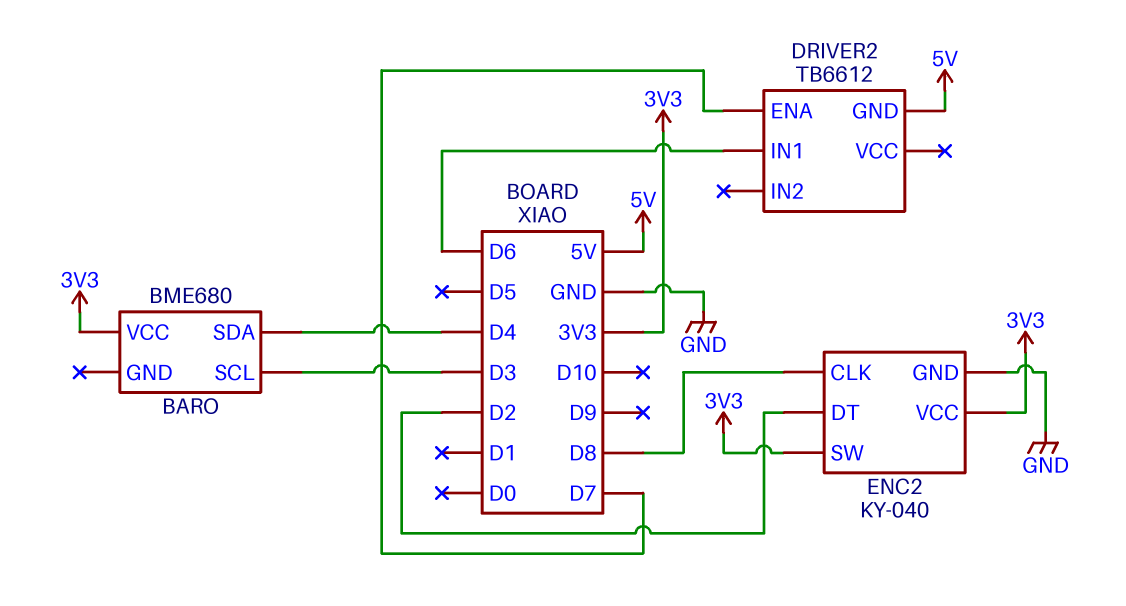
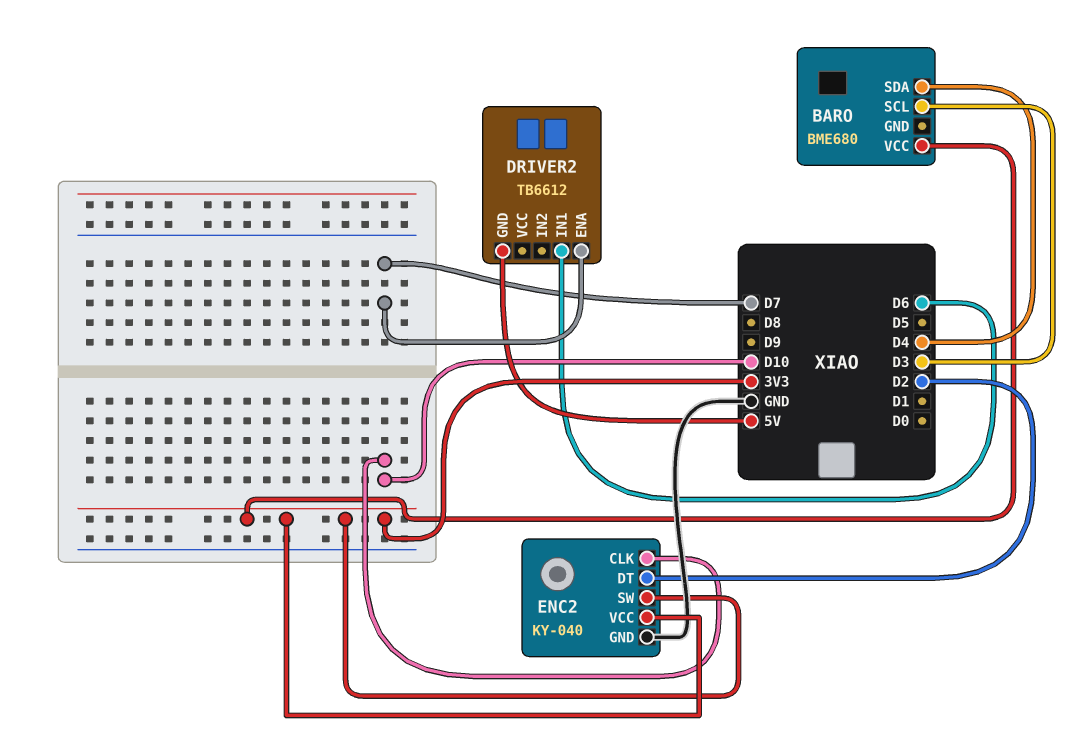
ENC2 pin CLK: D8 -> D10

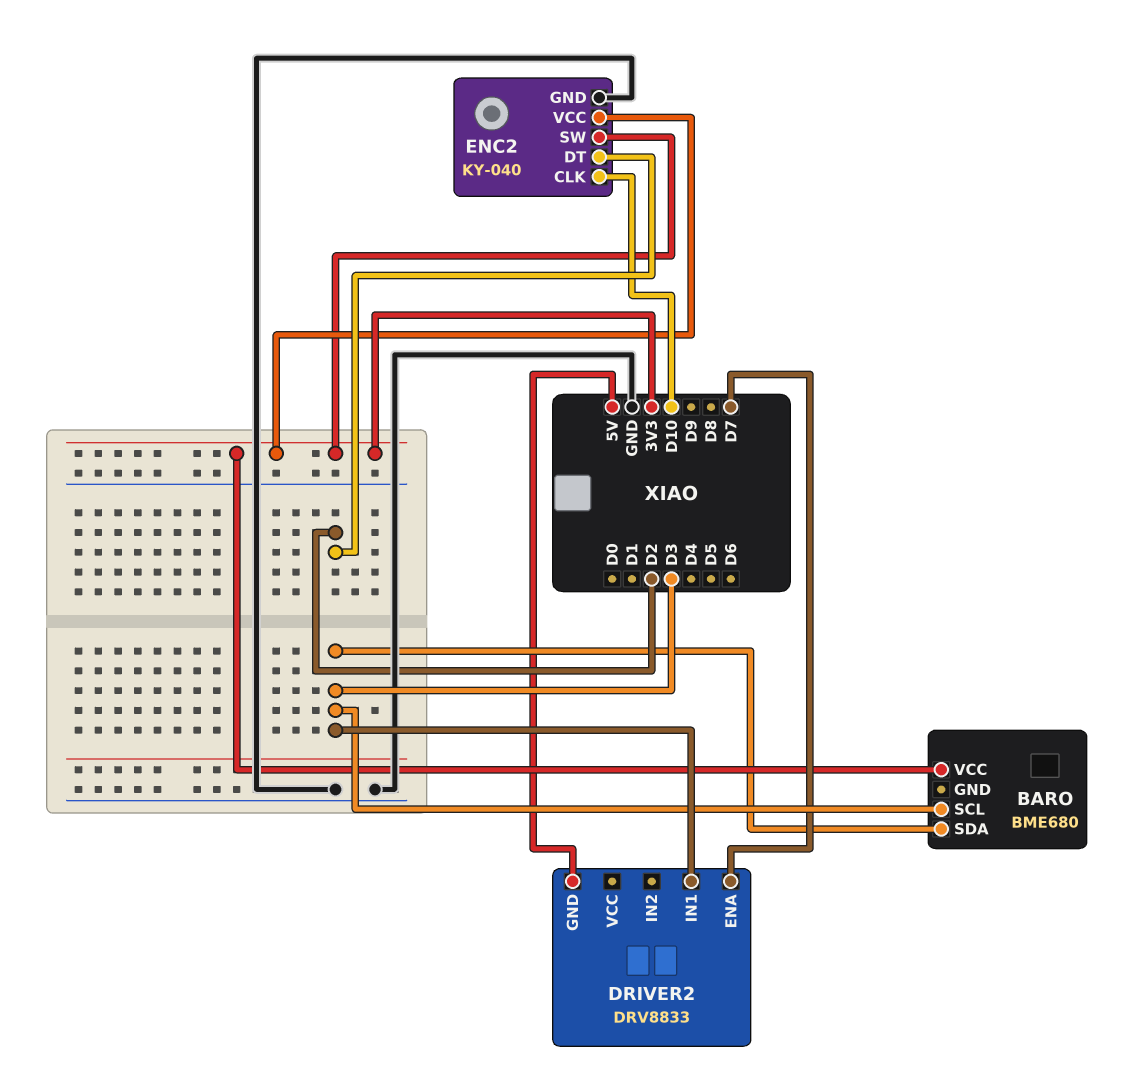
BARO pin SDA: D4 -> D3
DRIVER2: TB6612 -> DRV8833
DRIVER2 pin IN1: D6 -> D3

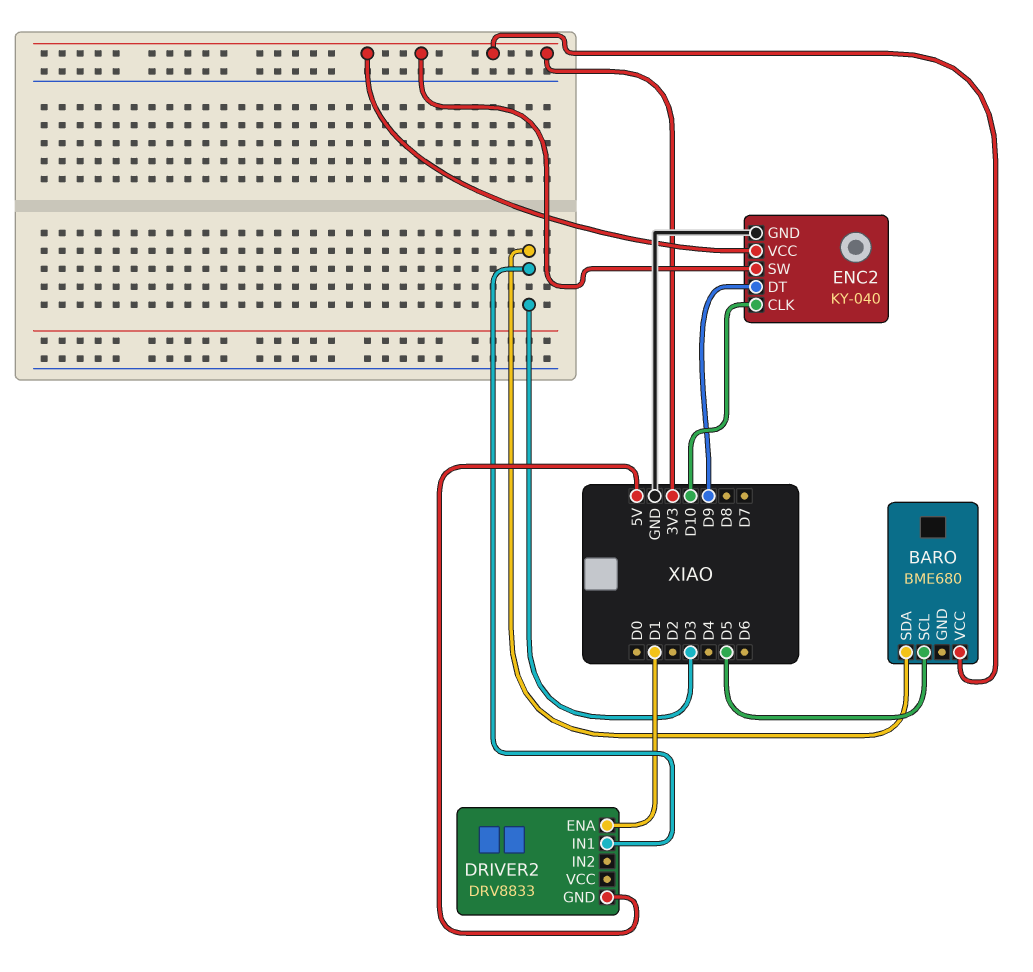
BARO pin SCL: D3 -> D5
DRIVER2 pin ENA: D7 -> D1
ENC2 pin DT: D2 -> D9

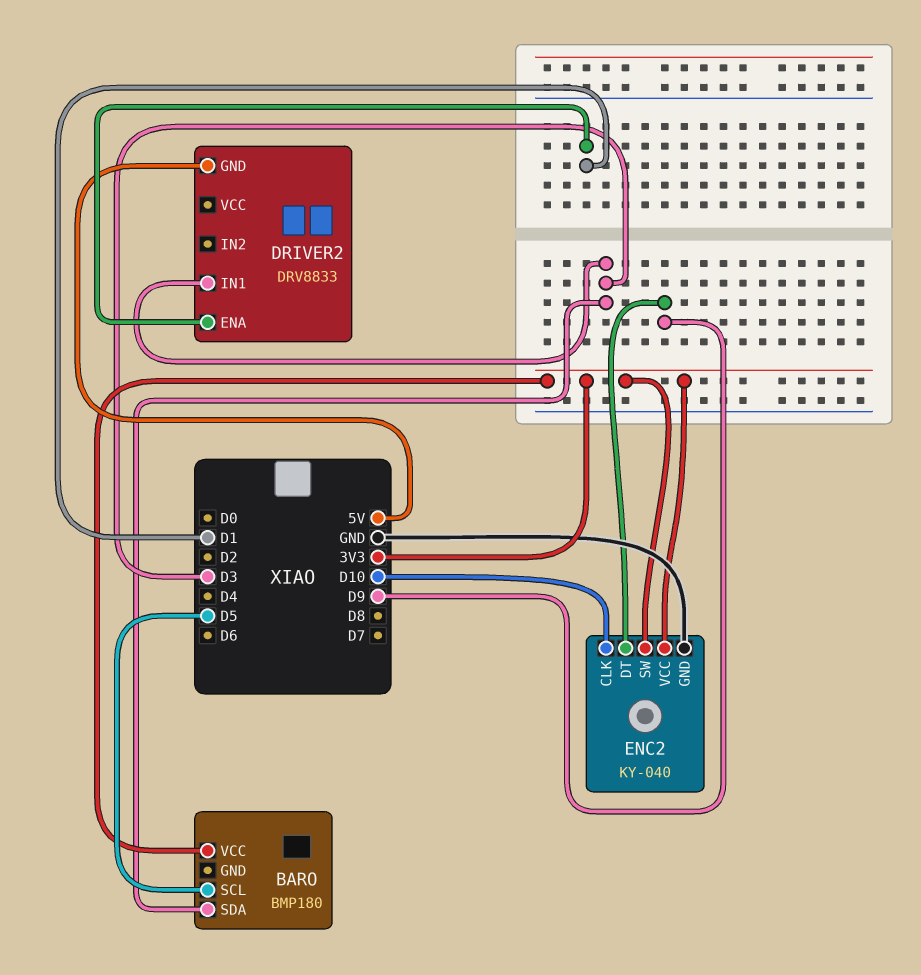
BARO: BME680 -> BMP180

